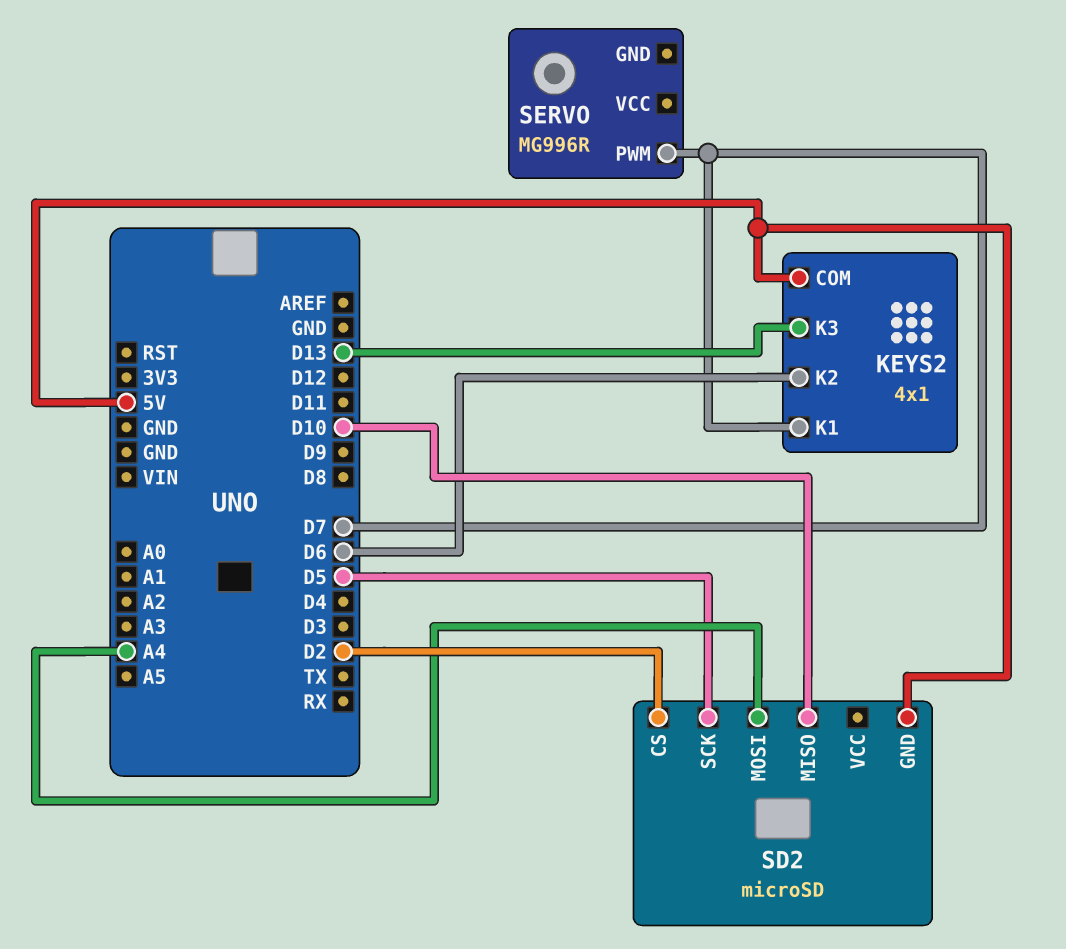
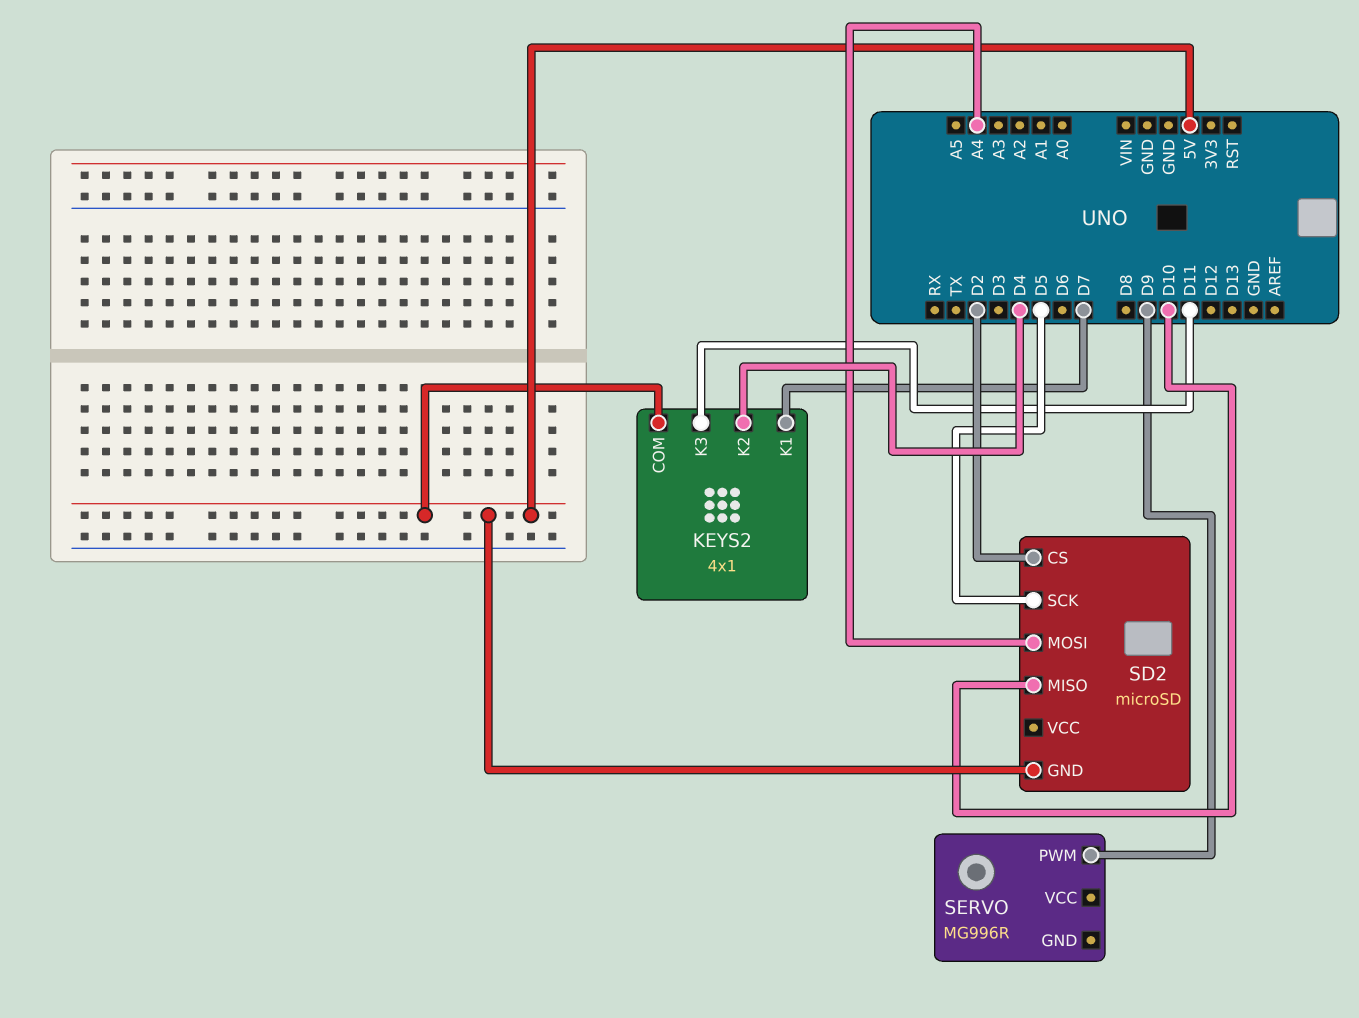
KEYS2 pin K2: D6 -> D4
KEYS2 pin K3: D13 -> D11
SERVO pin PWM: D7 -> D9

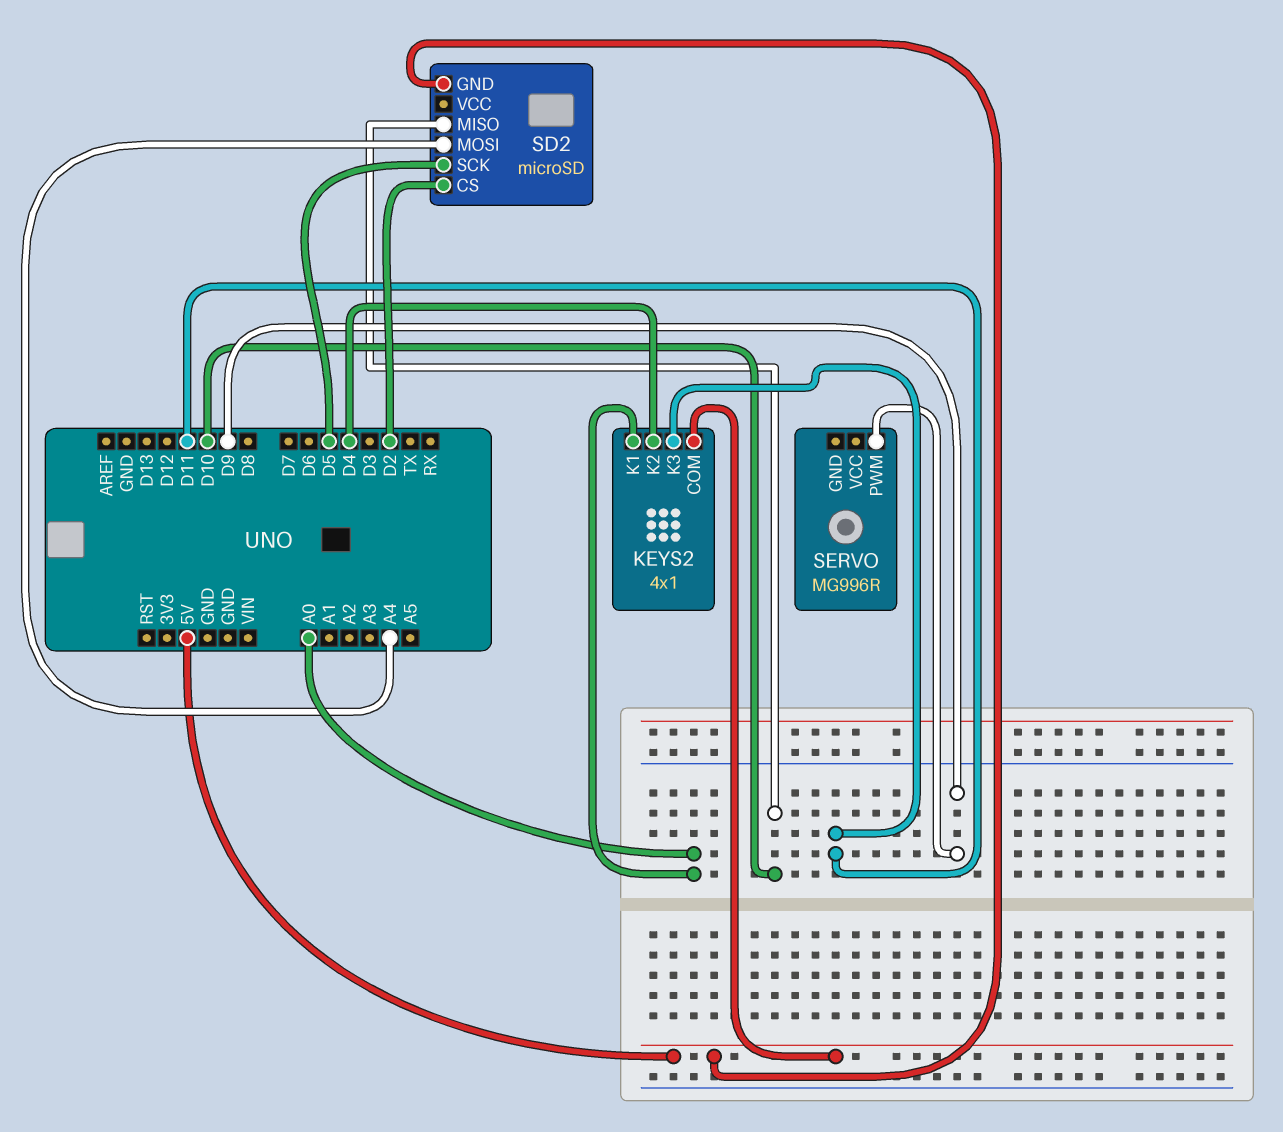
KEYS2 pin K1: D7 -> A0

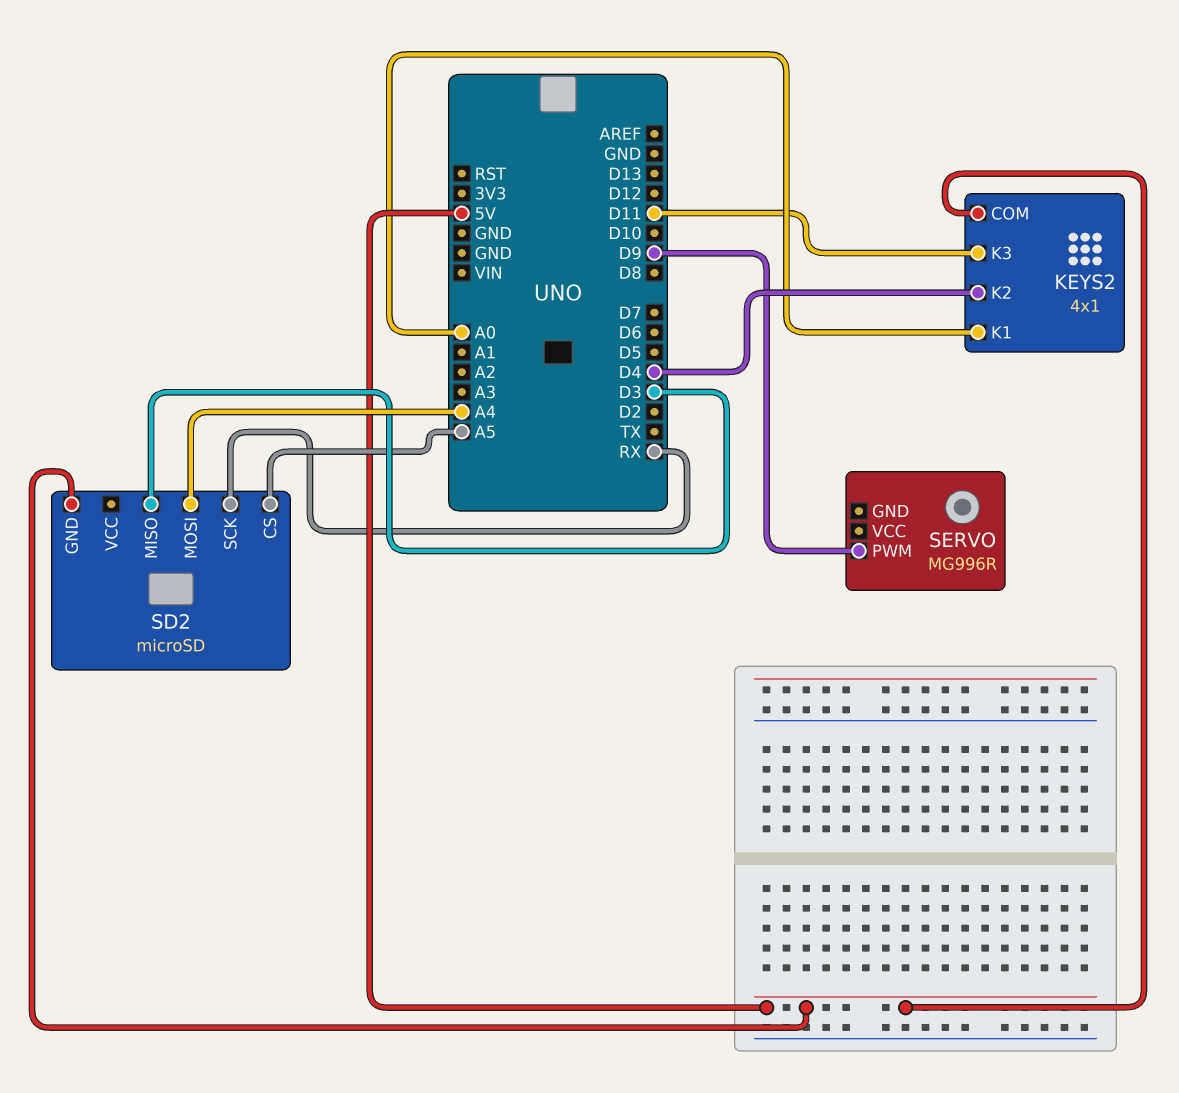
SD2 pin CS: D2 -> A5
SD2 pin MISO: D10 -> D3
SD2 pin SCK: D5 -> RX

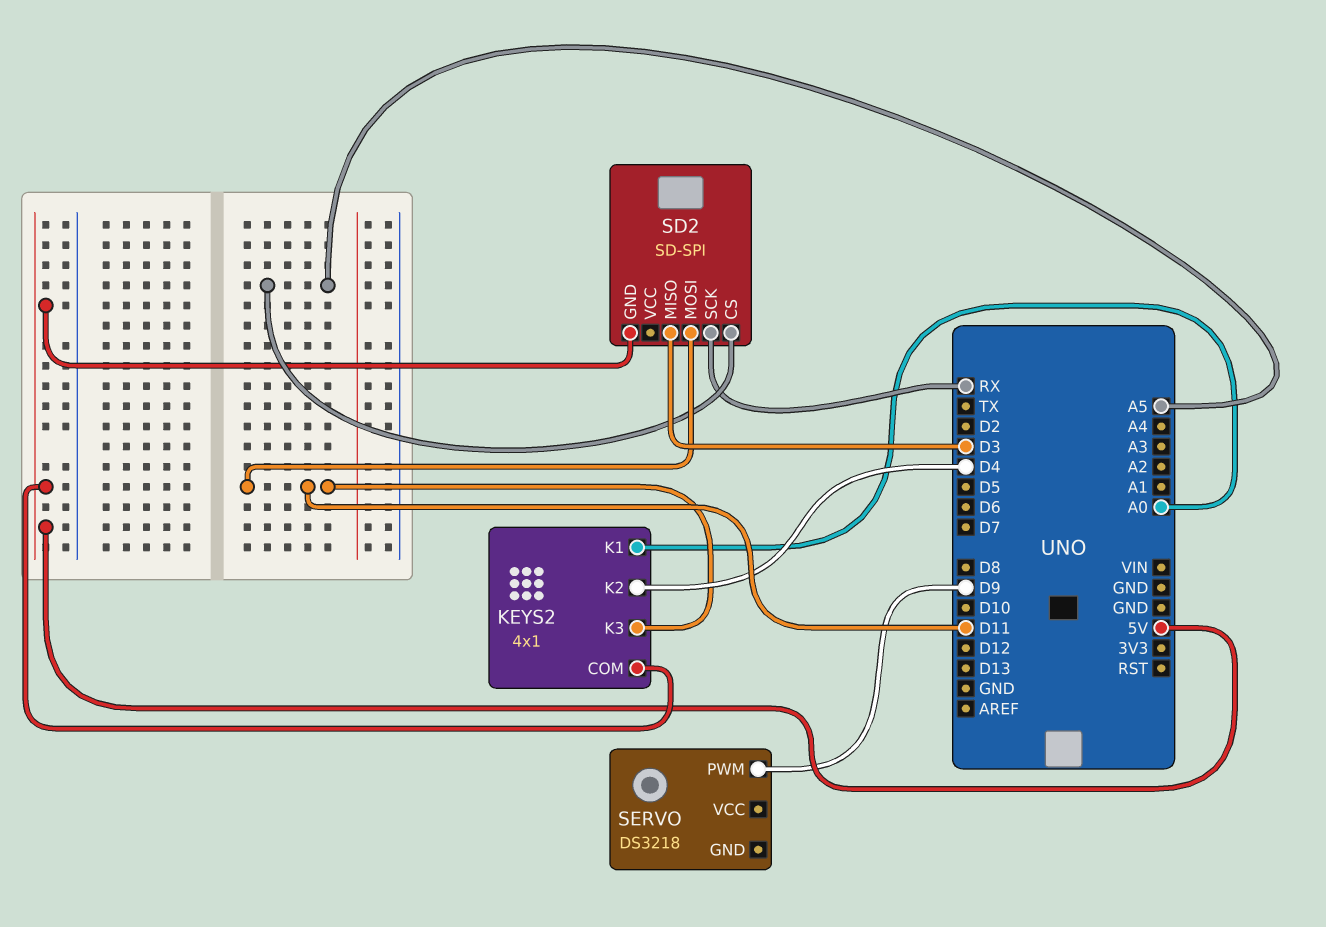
SD2: microSD -> SD-SPI
SD2 pin MOSI: A4 -> D11
SERVO: MG996R -> DS3218

